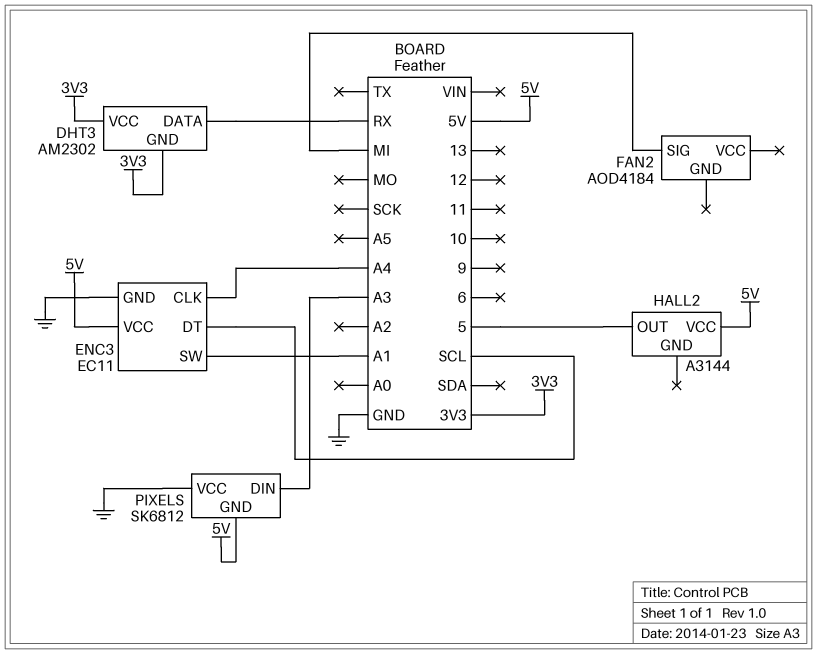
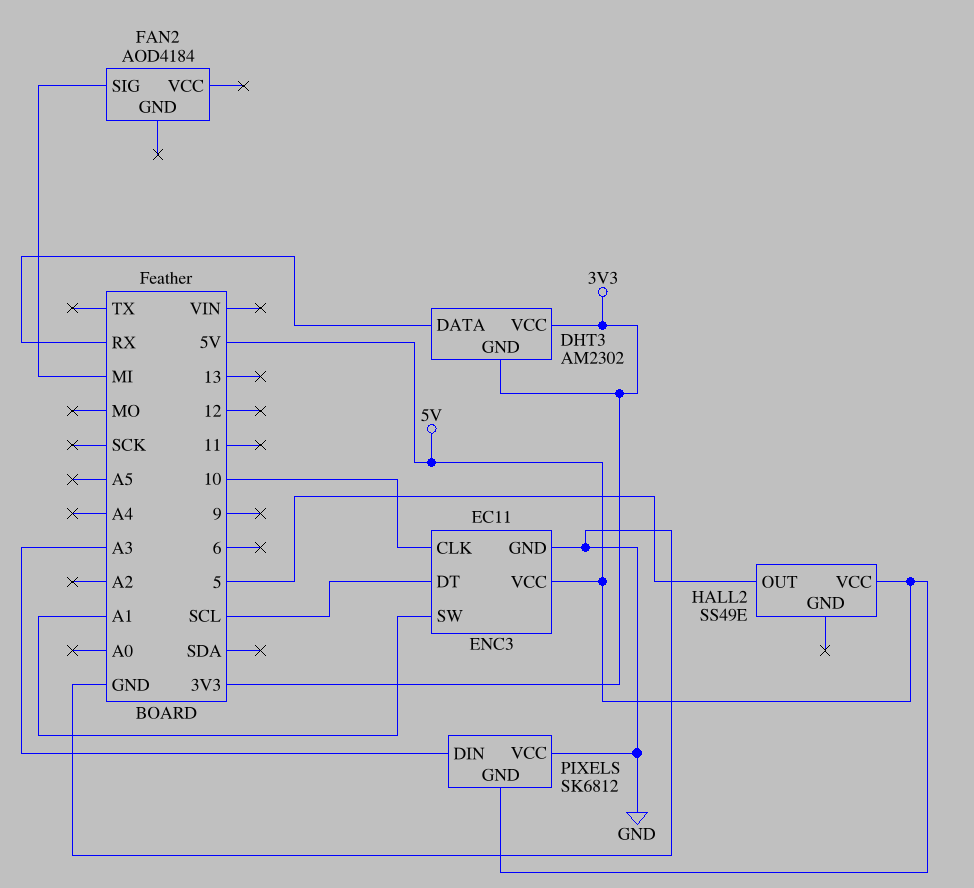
ENC3 pin CLK: A4 -> 10
HALL2: A3144 -> SS49E

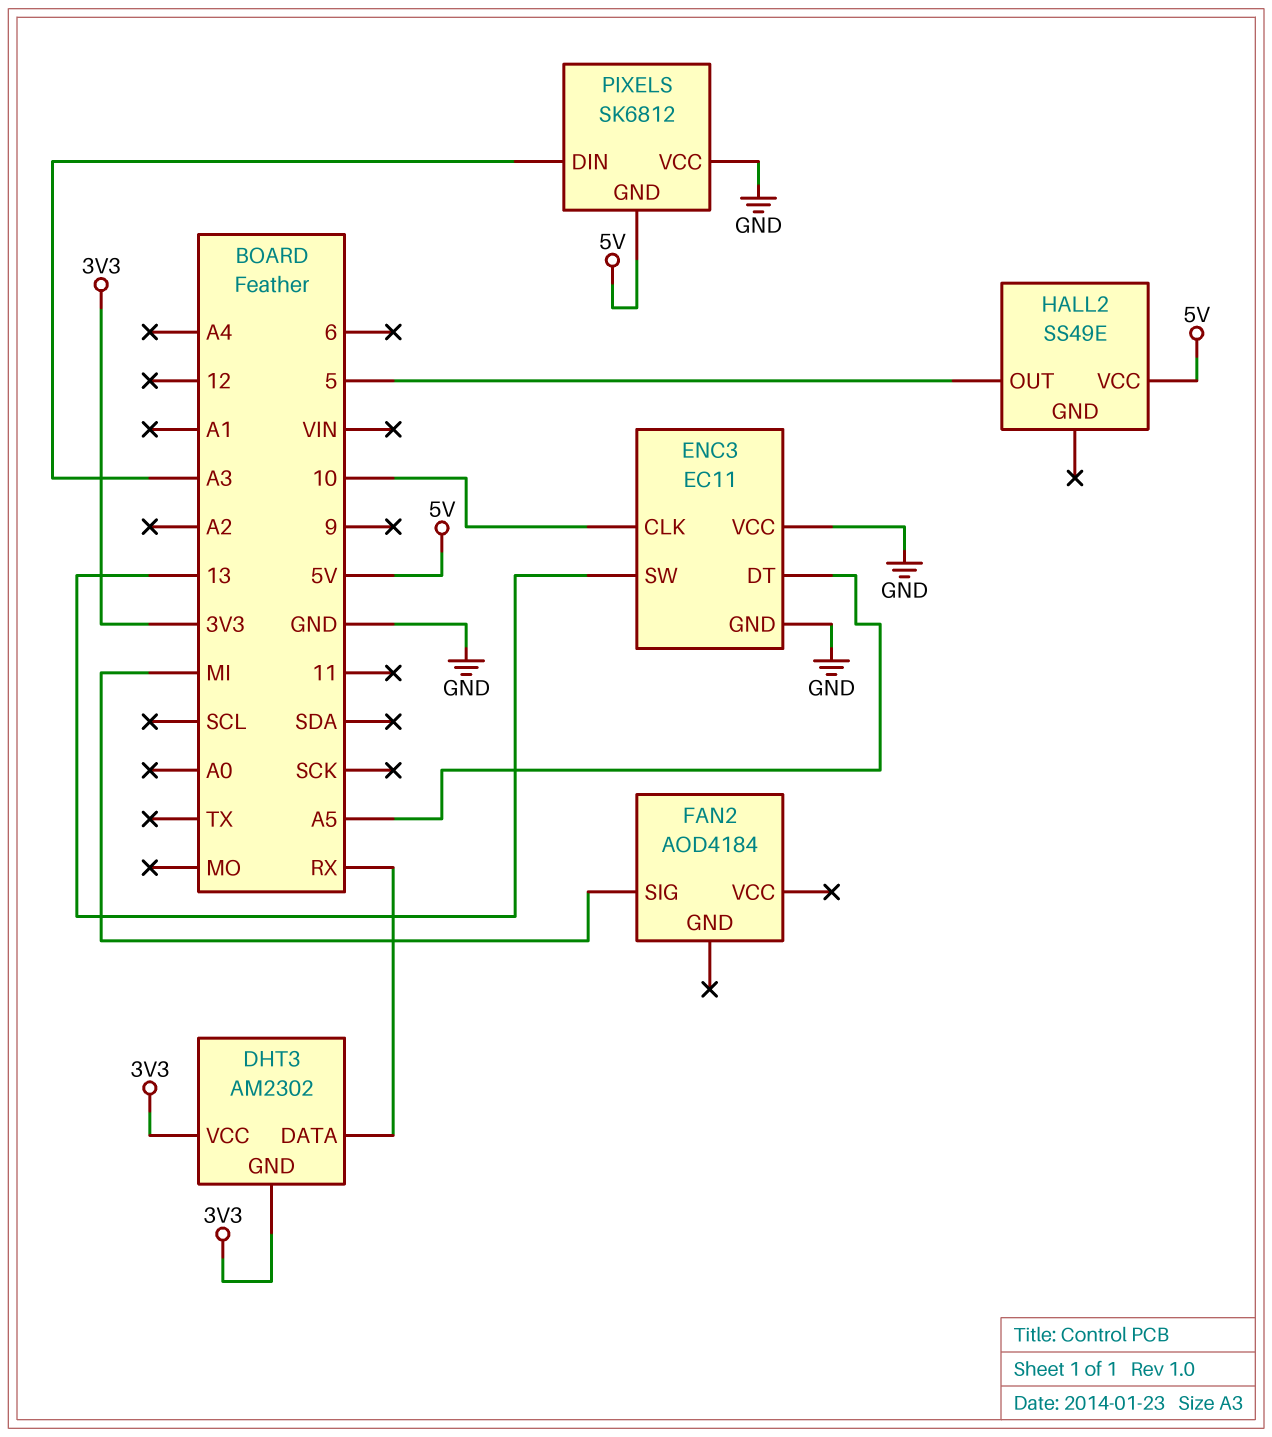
ENC3 pin DT: SCL -> A5
ENC3 pin SW: A1 -> 13
ENC3 pin VCC: 5V -> GND

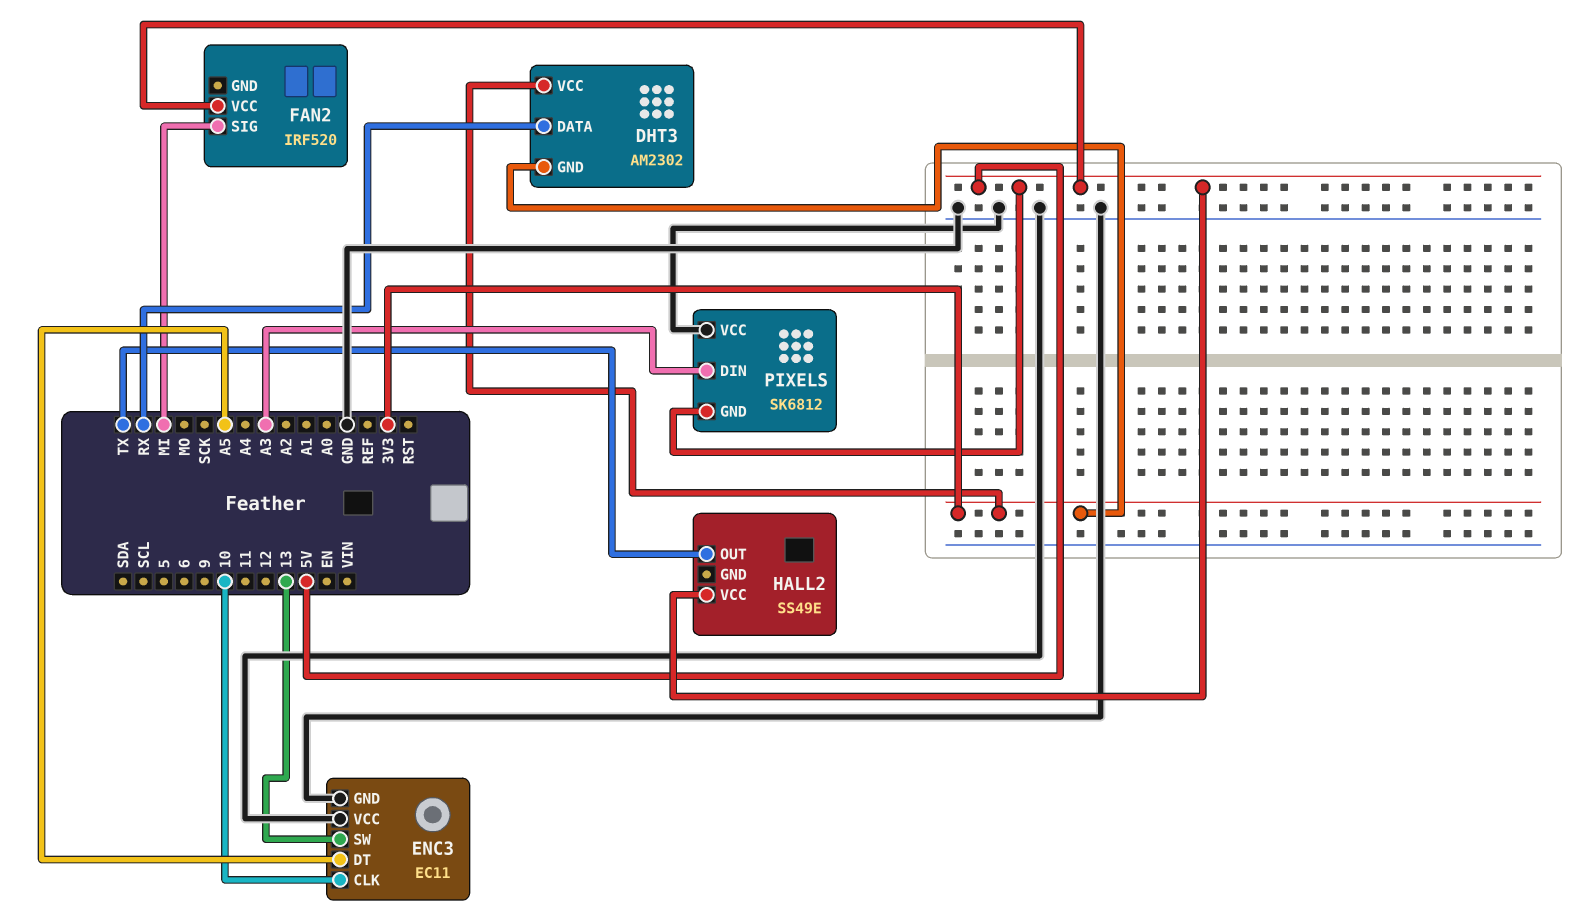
FAN2: AOD4184 -> IRF520
FAN2 pin VCC: none -> 5V
HALL2 pin OUT: 5 -> TX

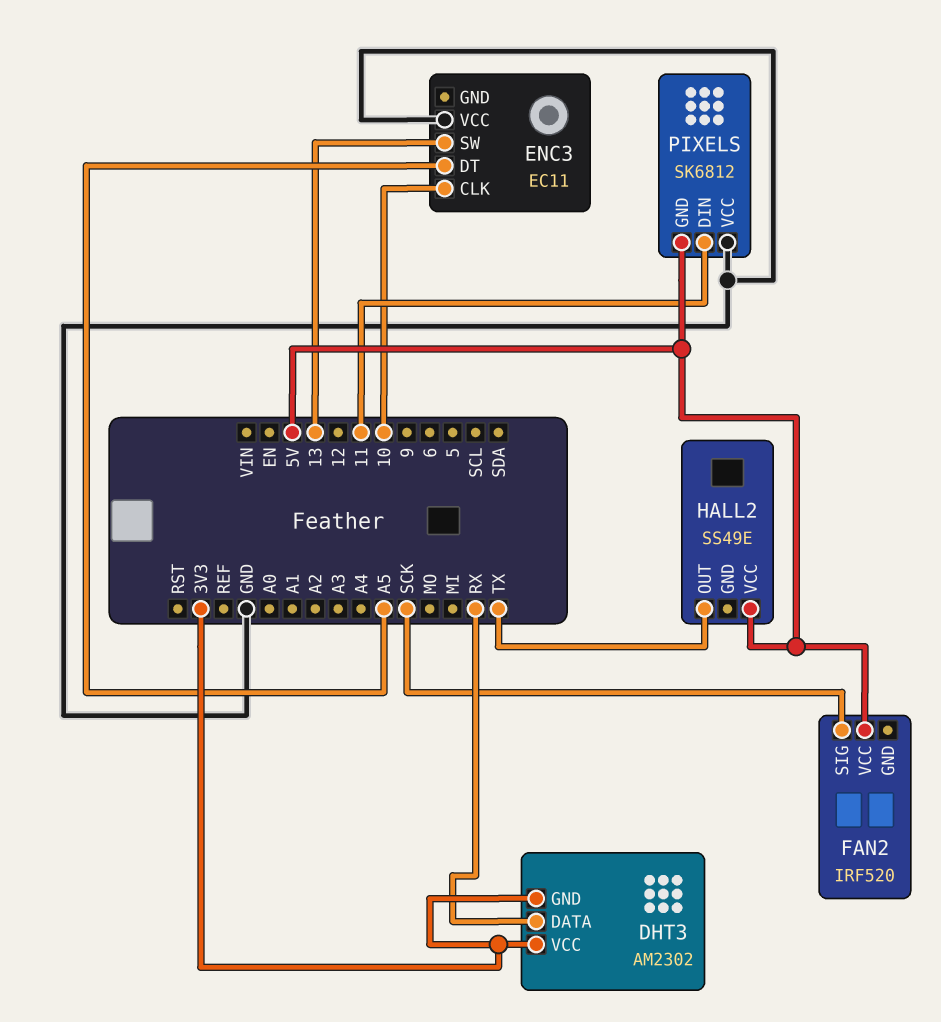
ENC3 pin GND: GND -> none
FAN2 pin SIG: MI -> SCK
PIXELS pin DIN: A3 -> 11

